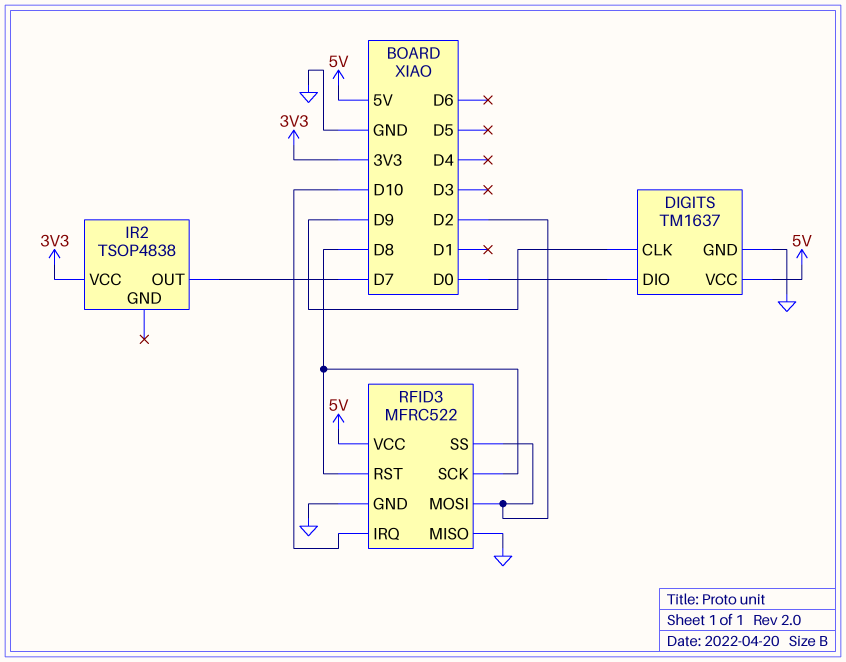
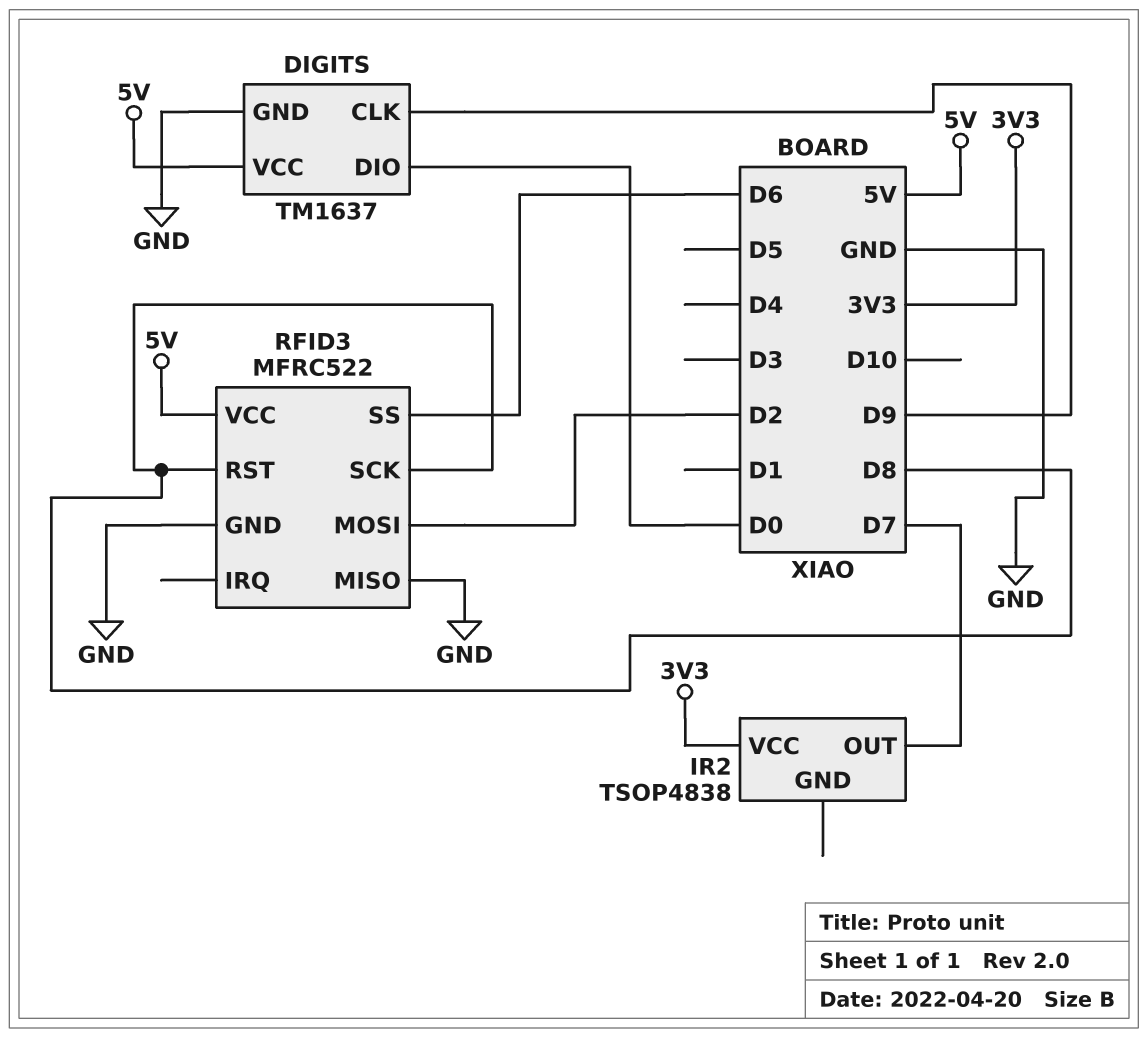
RFID3 pin IRQ: D10 -> none
RFID3 pin SS: D2 -> D6

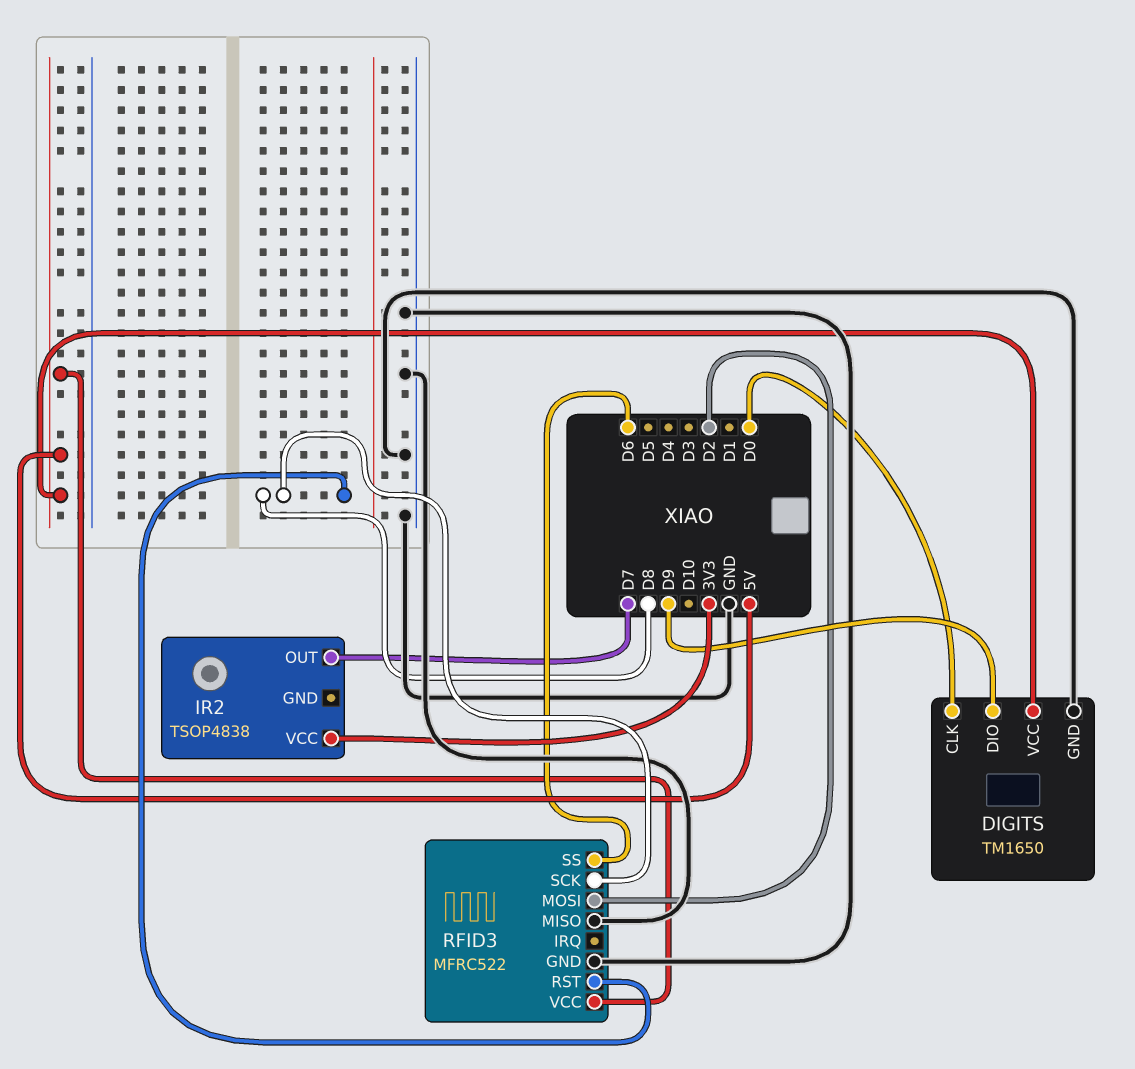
DIGITS: TM1637 -> TM1650
DIGITS pin CLK: D9 -> D0
DIGITS pin DIO: D0 -> D9

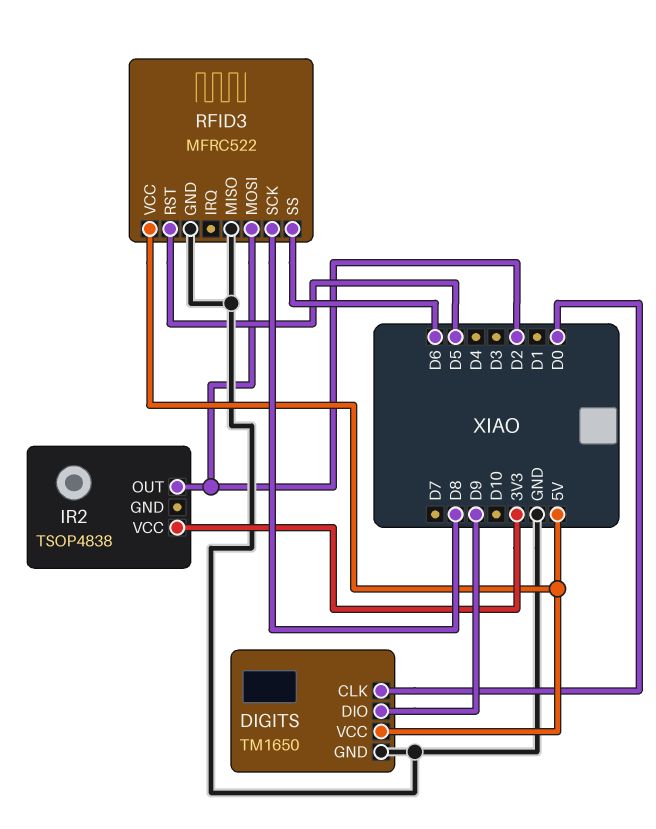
IR2 pin OUT: D7 -> D2
RFID3 pin RST: D8 -> D5

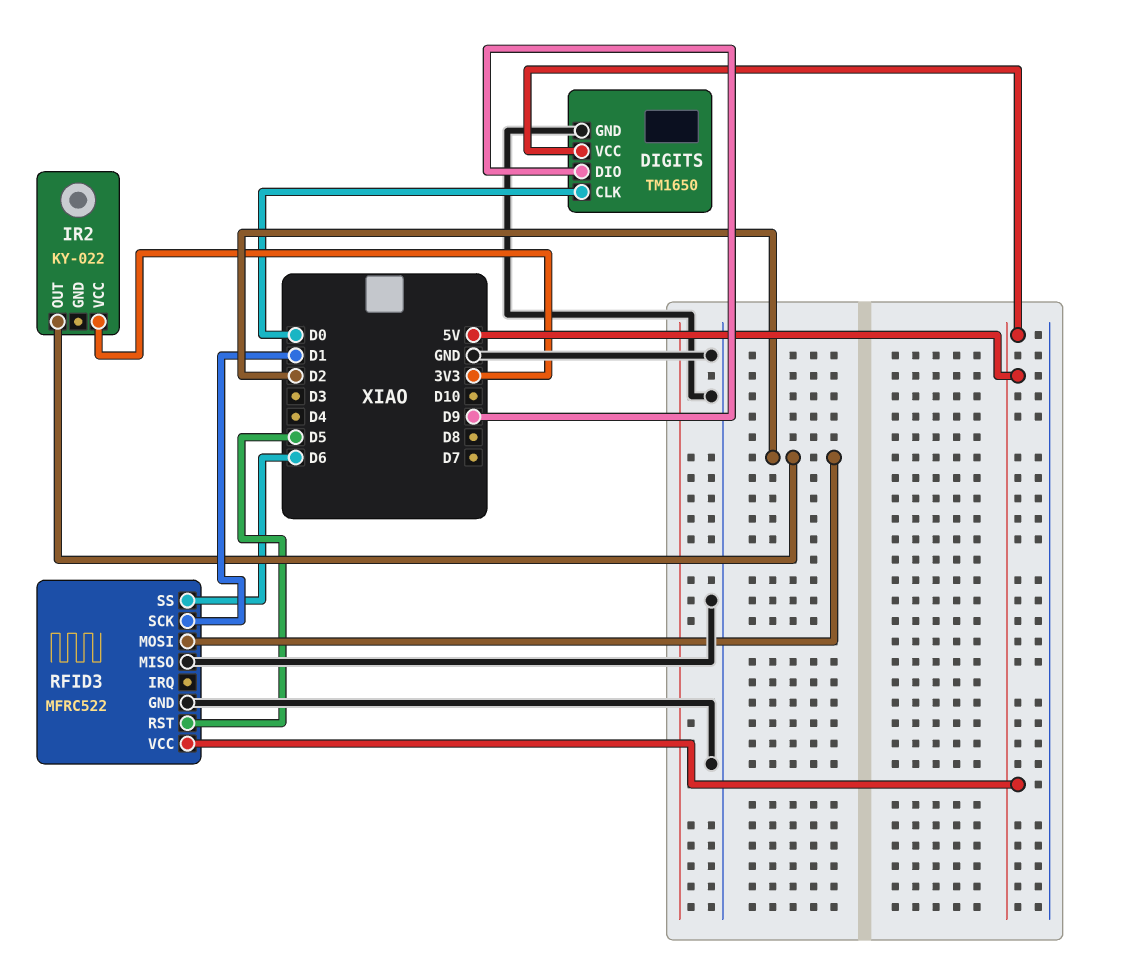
IR2: TSOP4838 -> KY-022
RFID3 pin SCK: D8 -> D1

